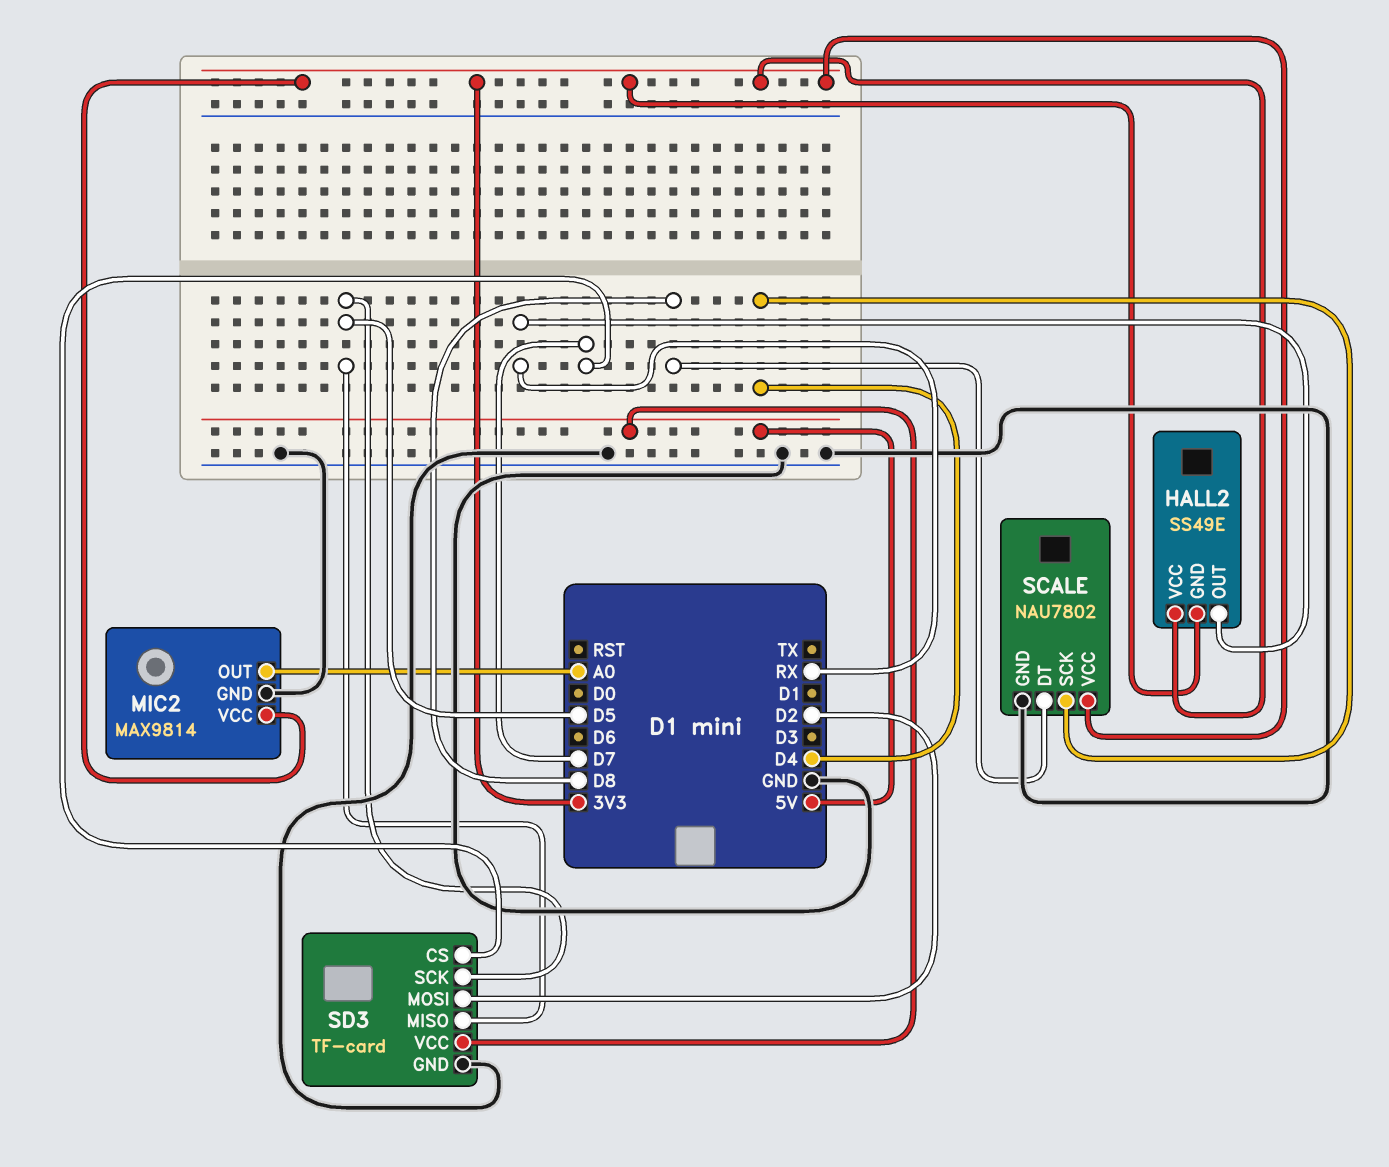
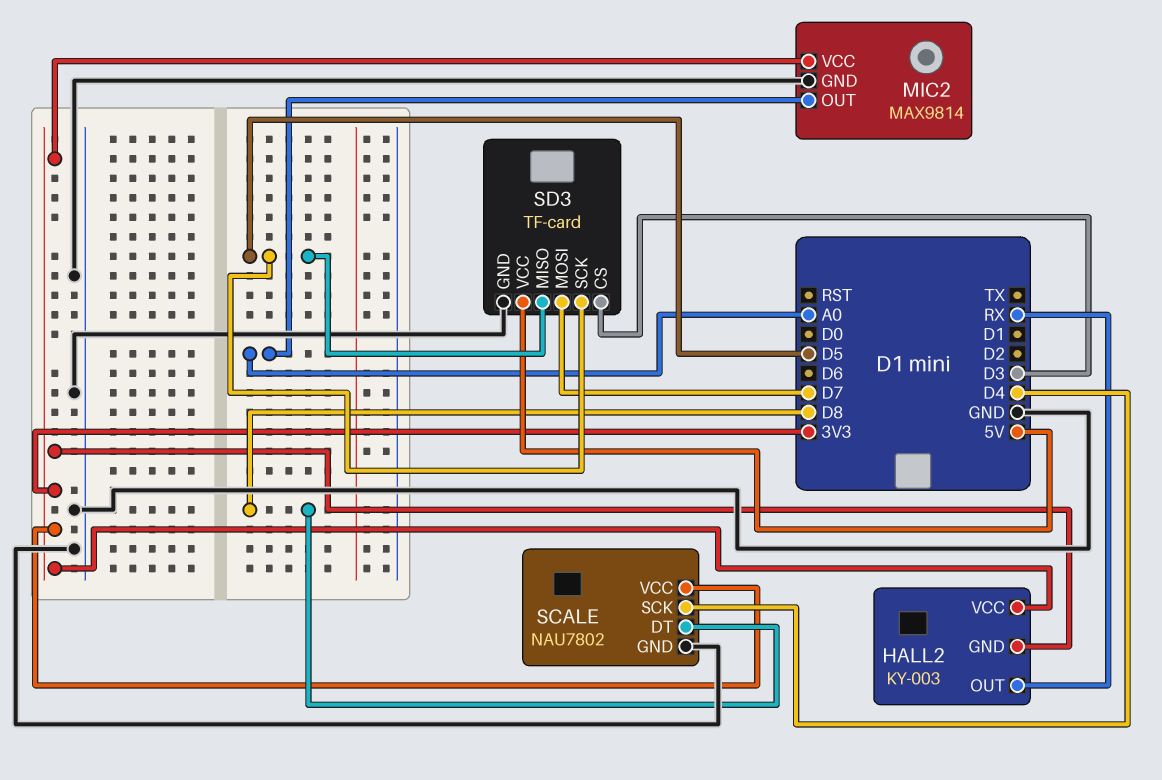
HALL2: SS49E -> KY-003
SD3 pin CS: D7 -> D3
SD3 pin MOSI: D2 -> D7

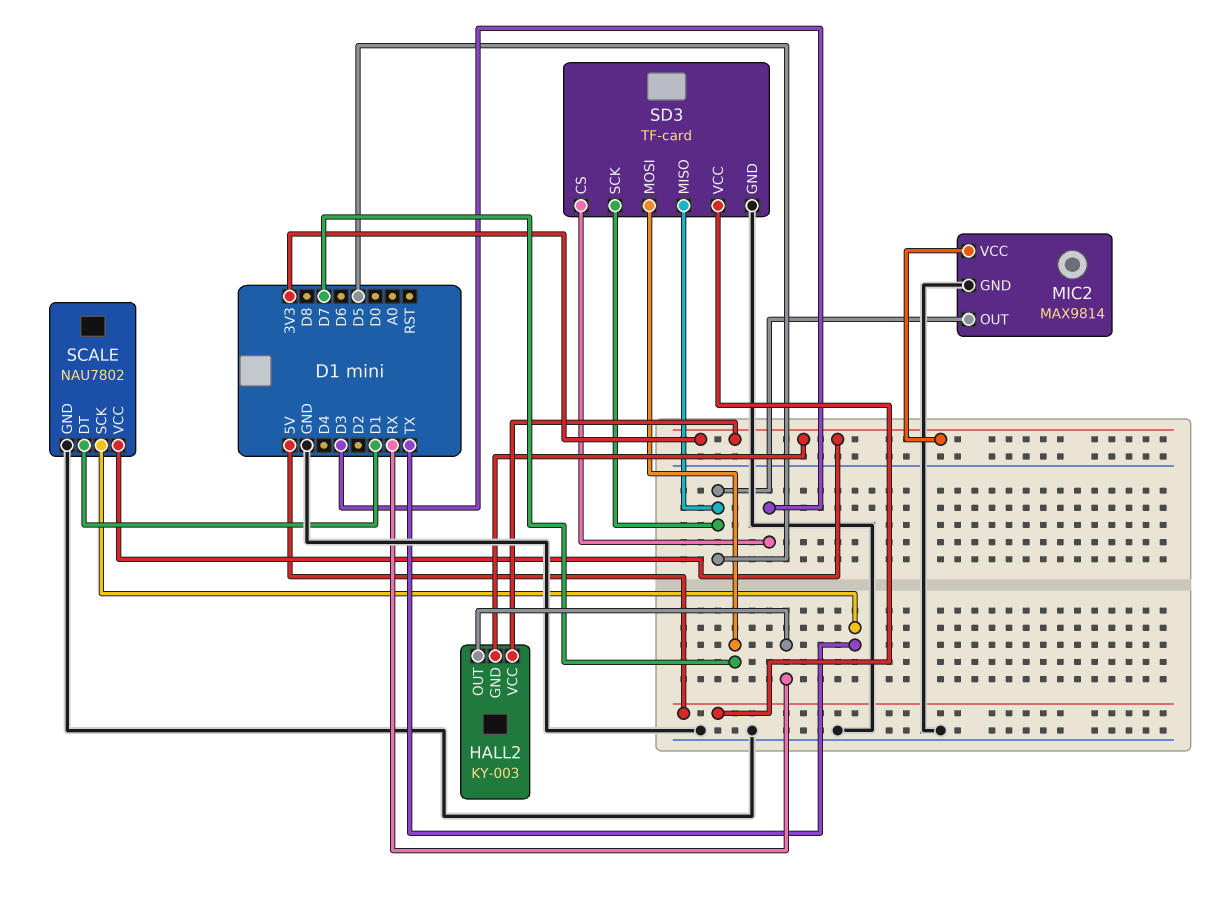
MIC2 pin OUT: A0 -> D5
SCALE pin DT: D8 -> D1
SCALE pin SCK: D4 -> TX

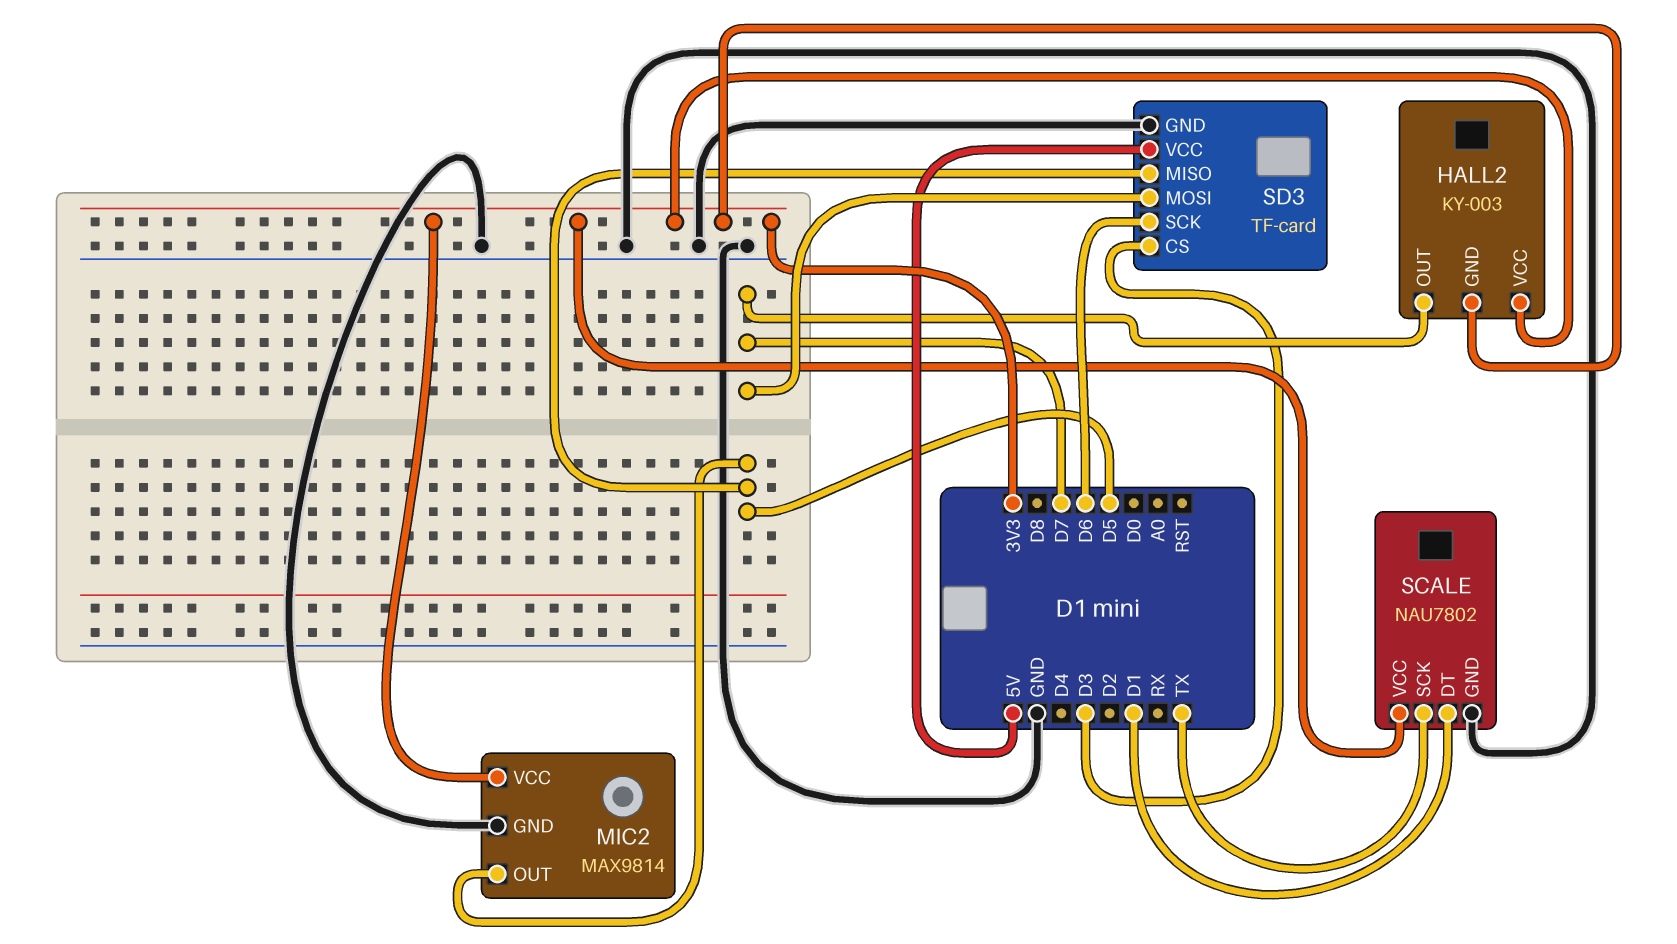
HALL2 pin OUT: RX -> D7
SD3 pin SCK: D5 -> D6

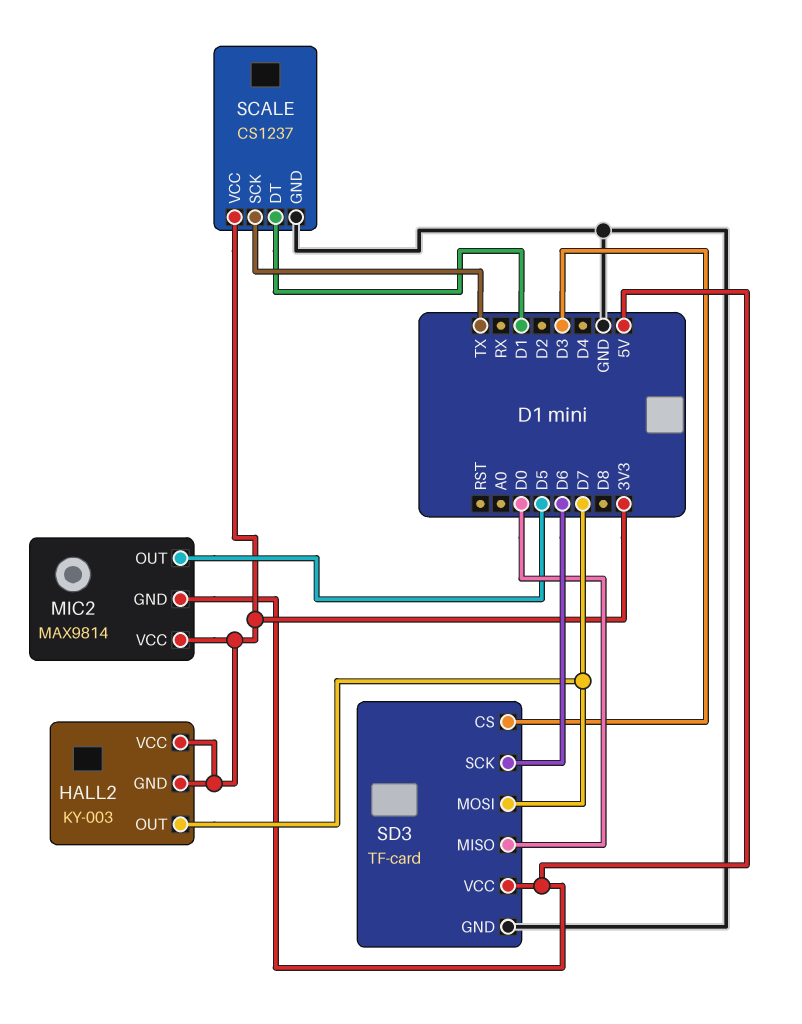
MIC2 pin GND: GND -> 5V
SCALE: NAU7802 -> CS1237
SD3 pin MISO: D5 -> D0

